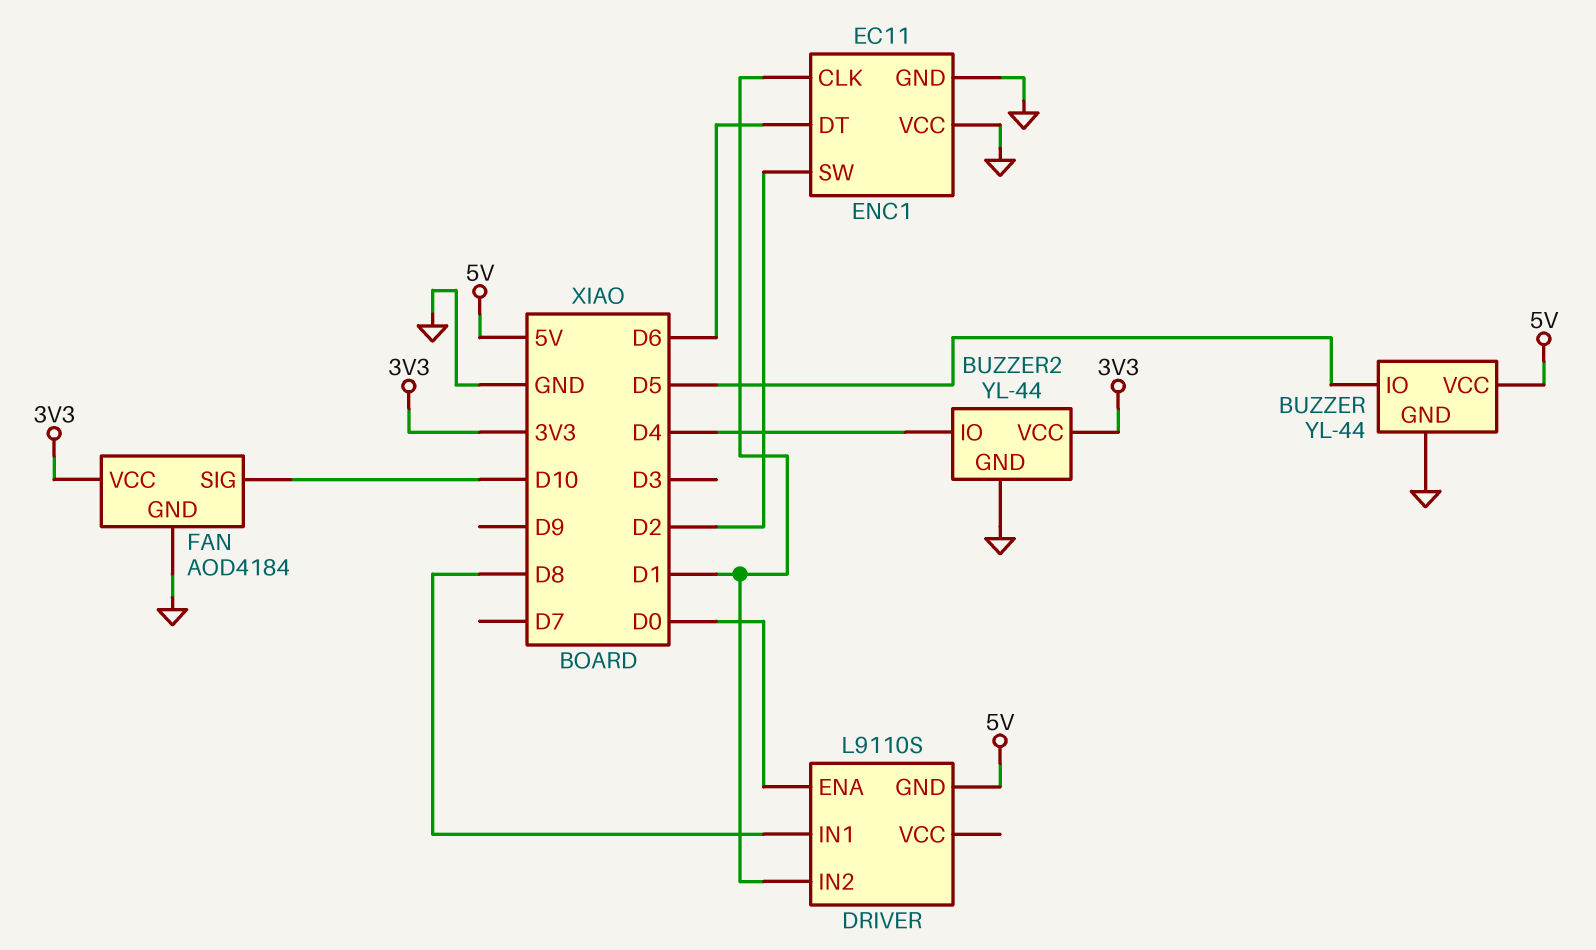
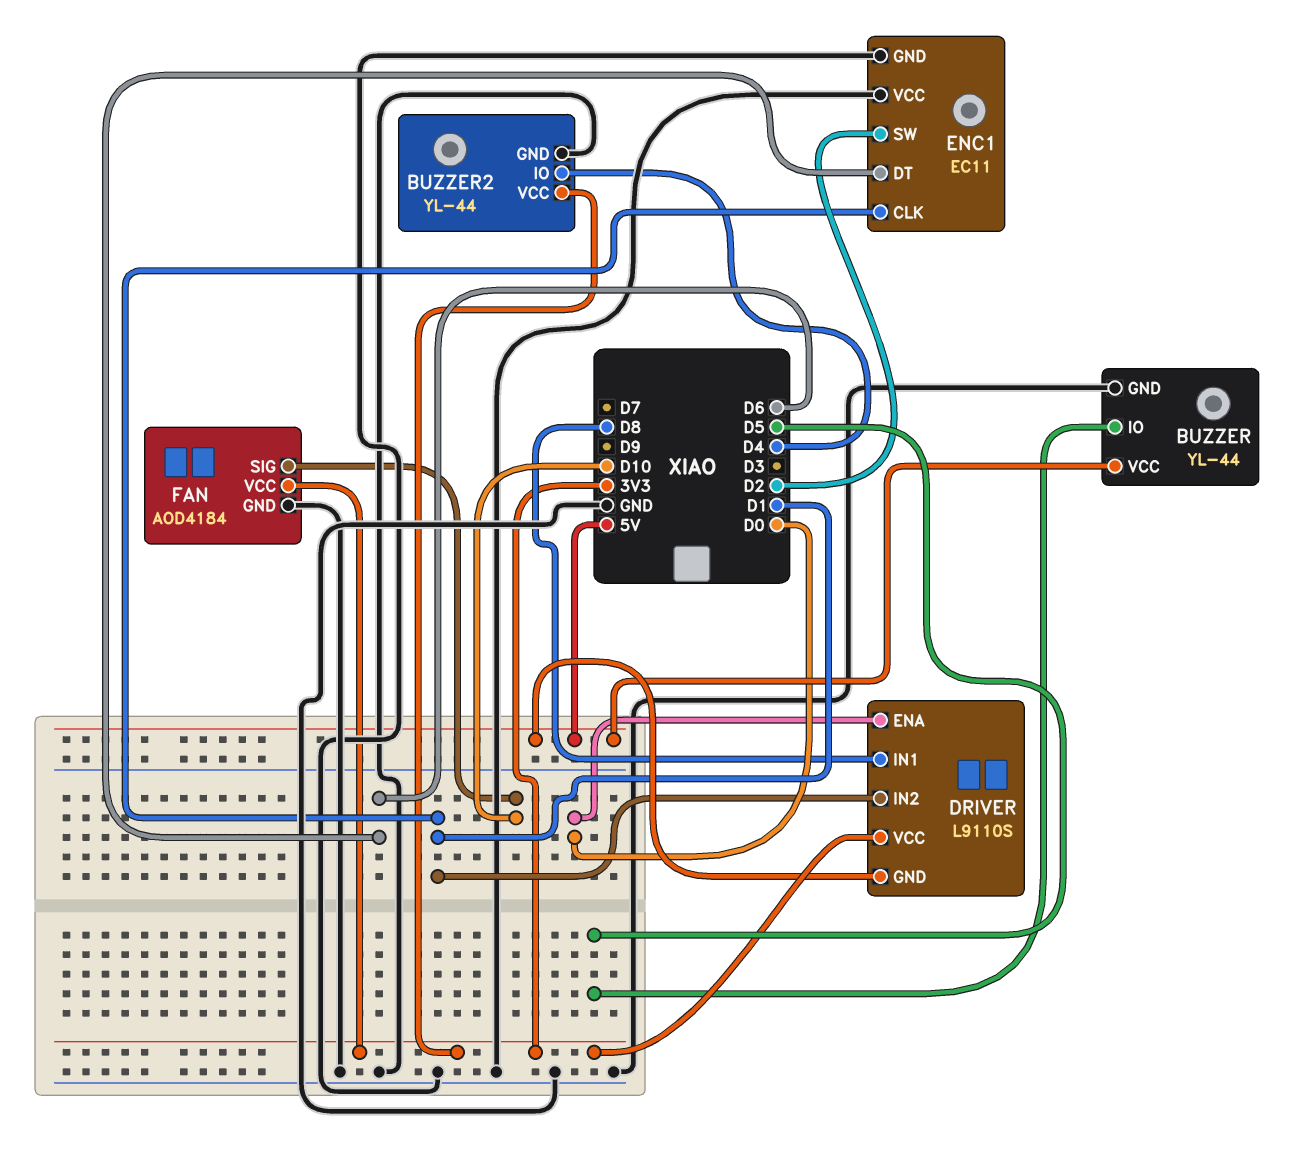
DRIVER pin VCC: none -> 3V3

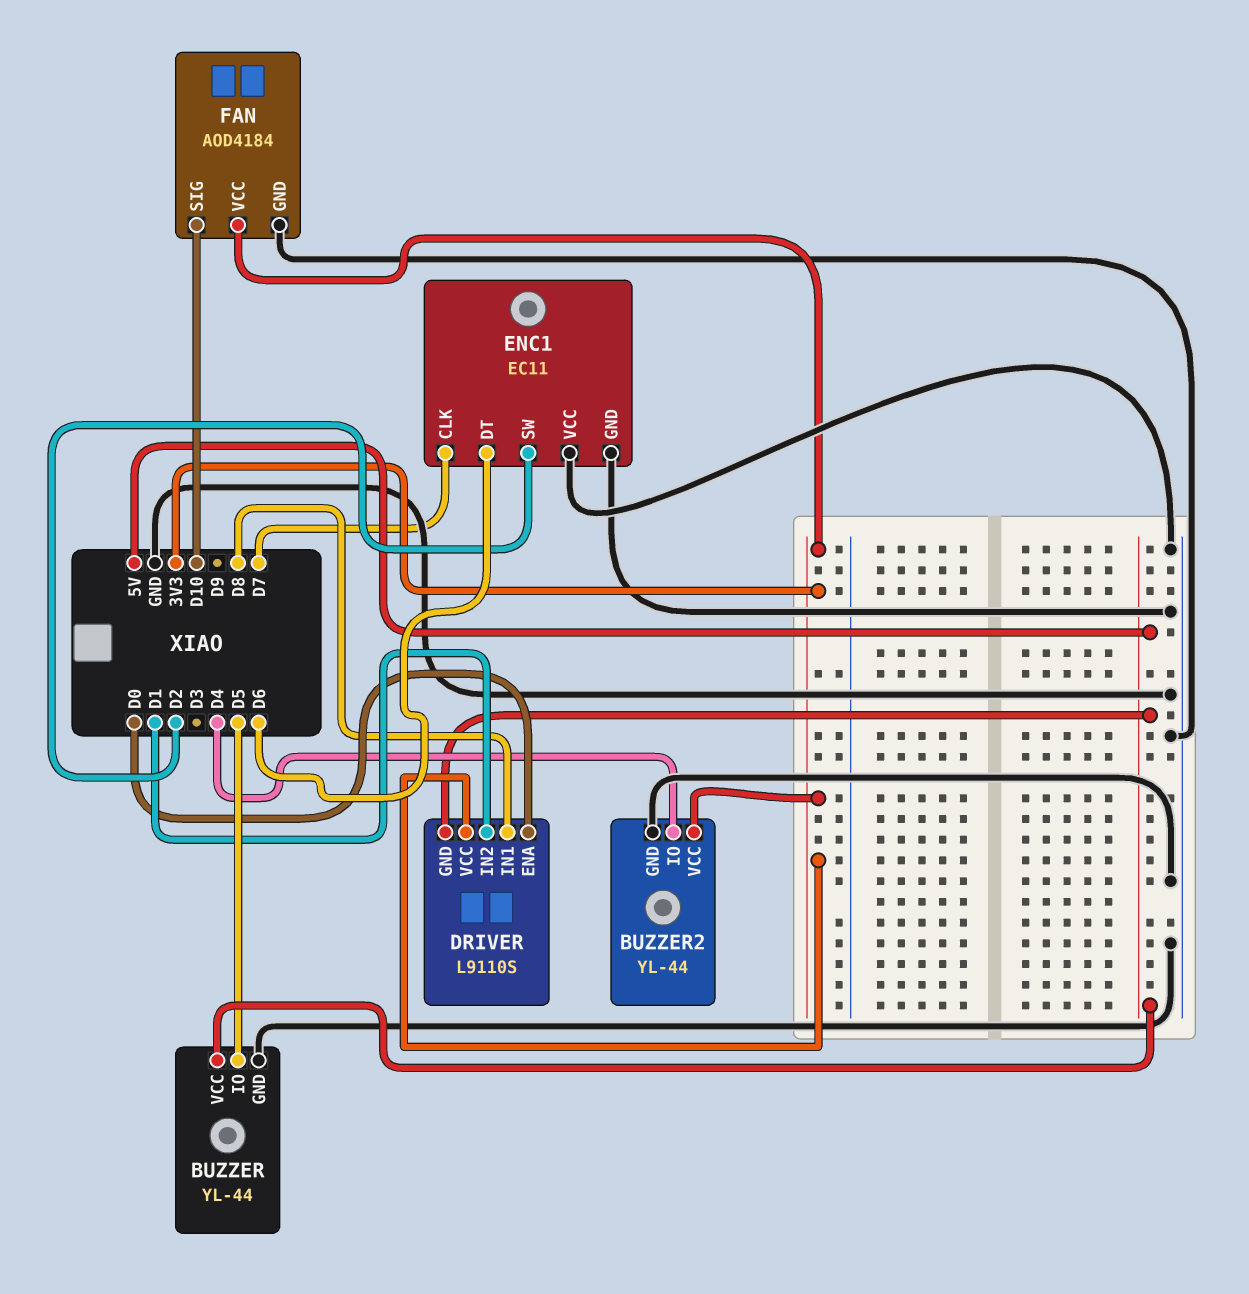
ENC1 pin CLK: D1 -> D7

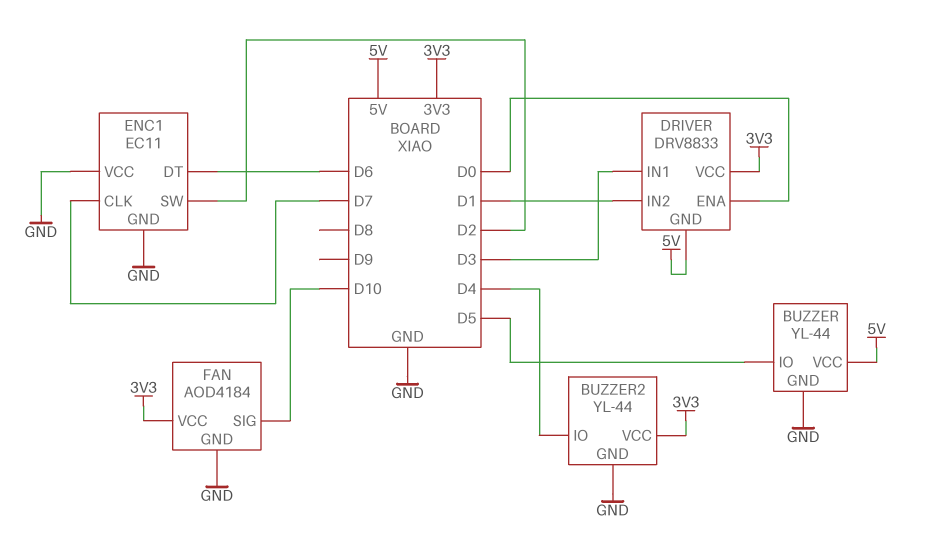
DRIVER: L9110S -> DRV8833
DRIVER pin IN1: D8 -> D3

